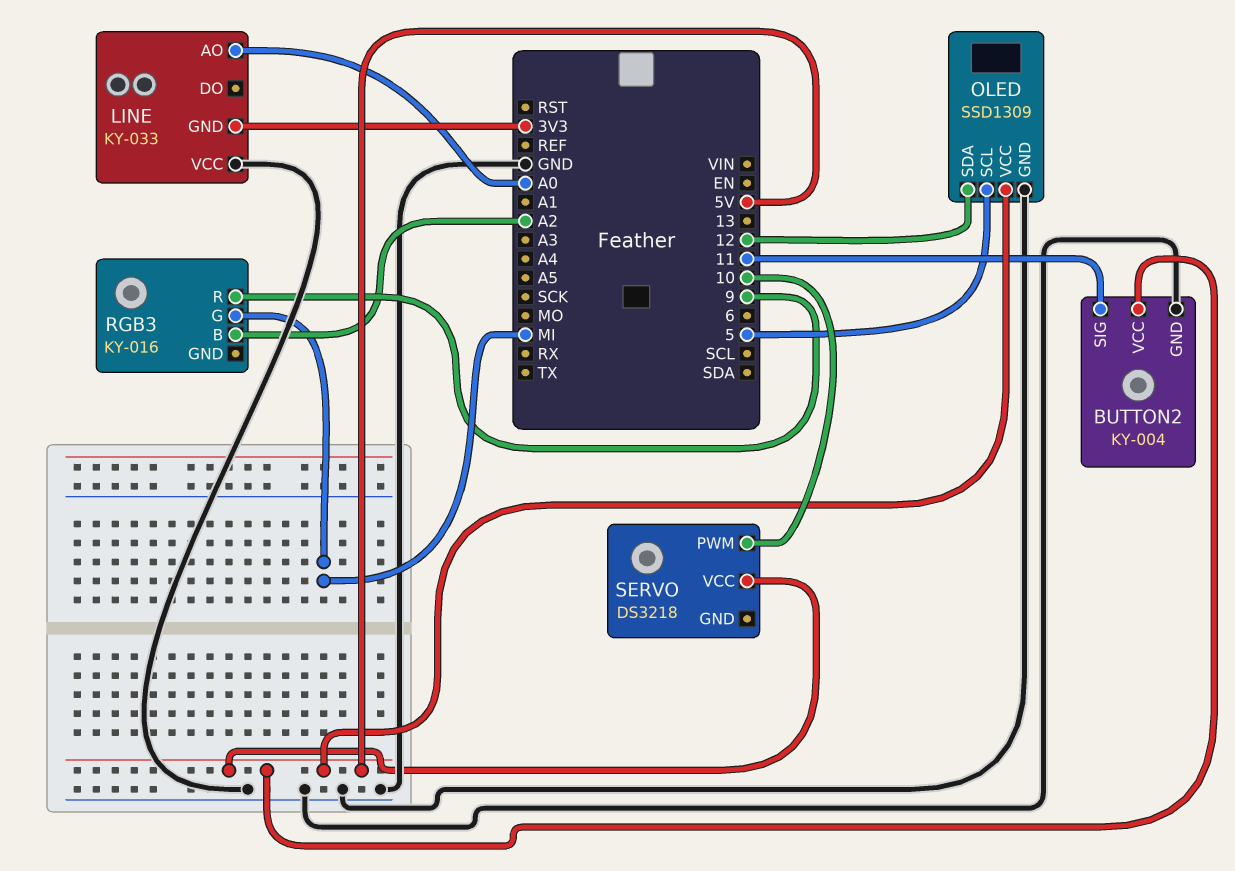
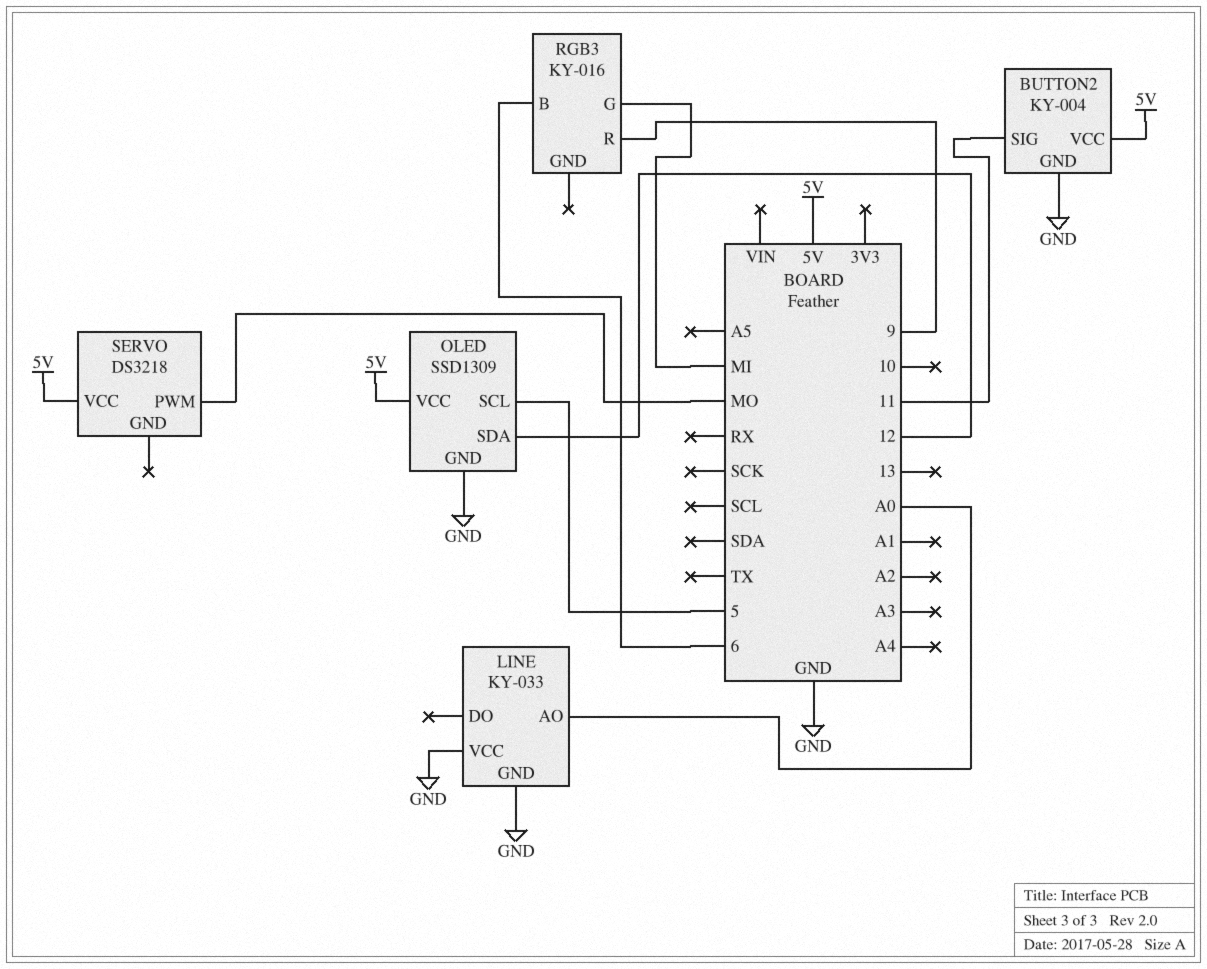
LINE pin GND: 3V3 -> GND
RGB3 pin B: A2 -> 6
SERVO pin PWM: 10 -> MO

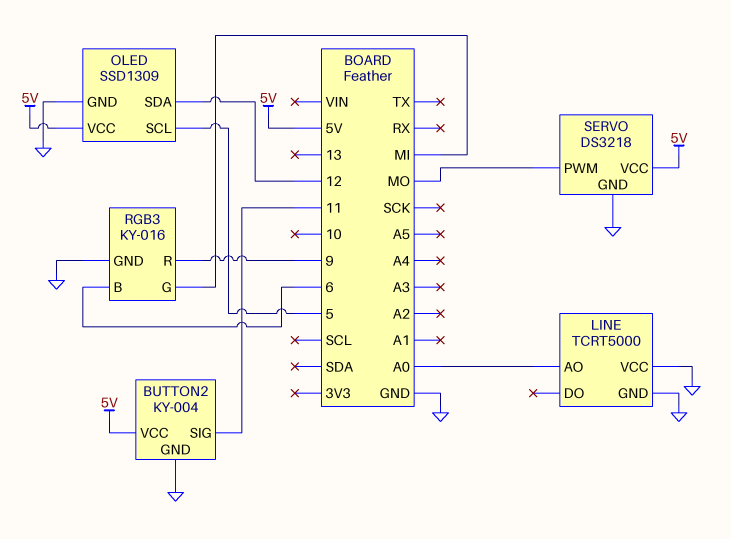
LINE: KY-033 -> TCRT5000
RGB3 pin GND: none -> GND
SERVO pin GND: none -> GND

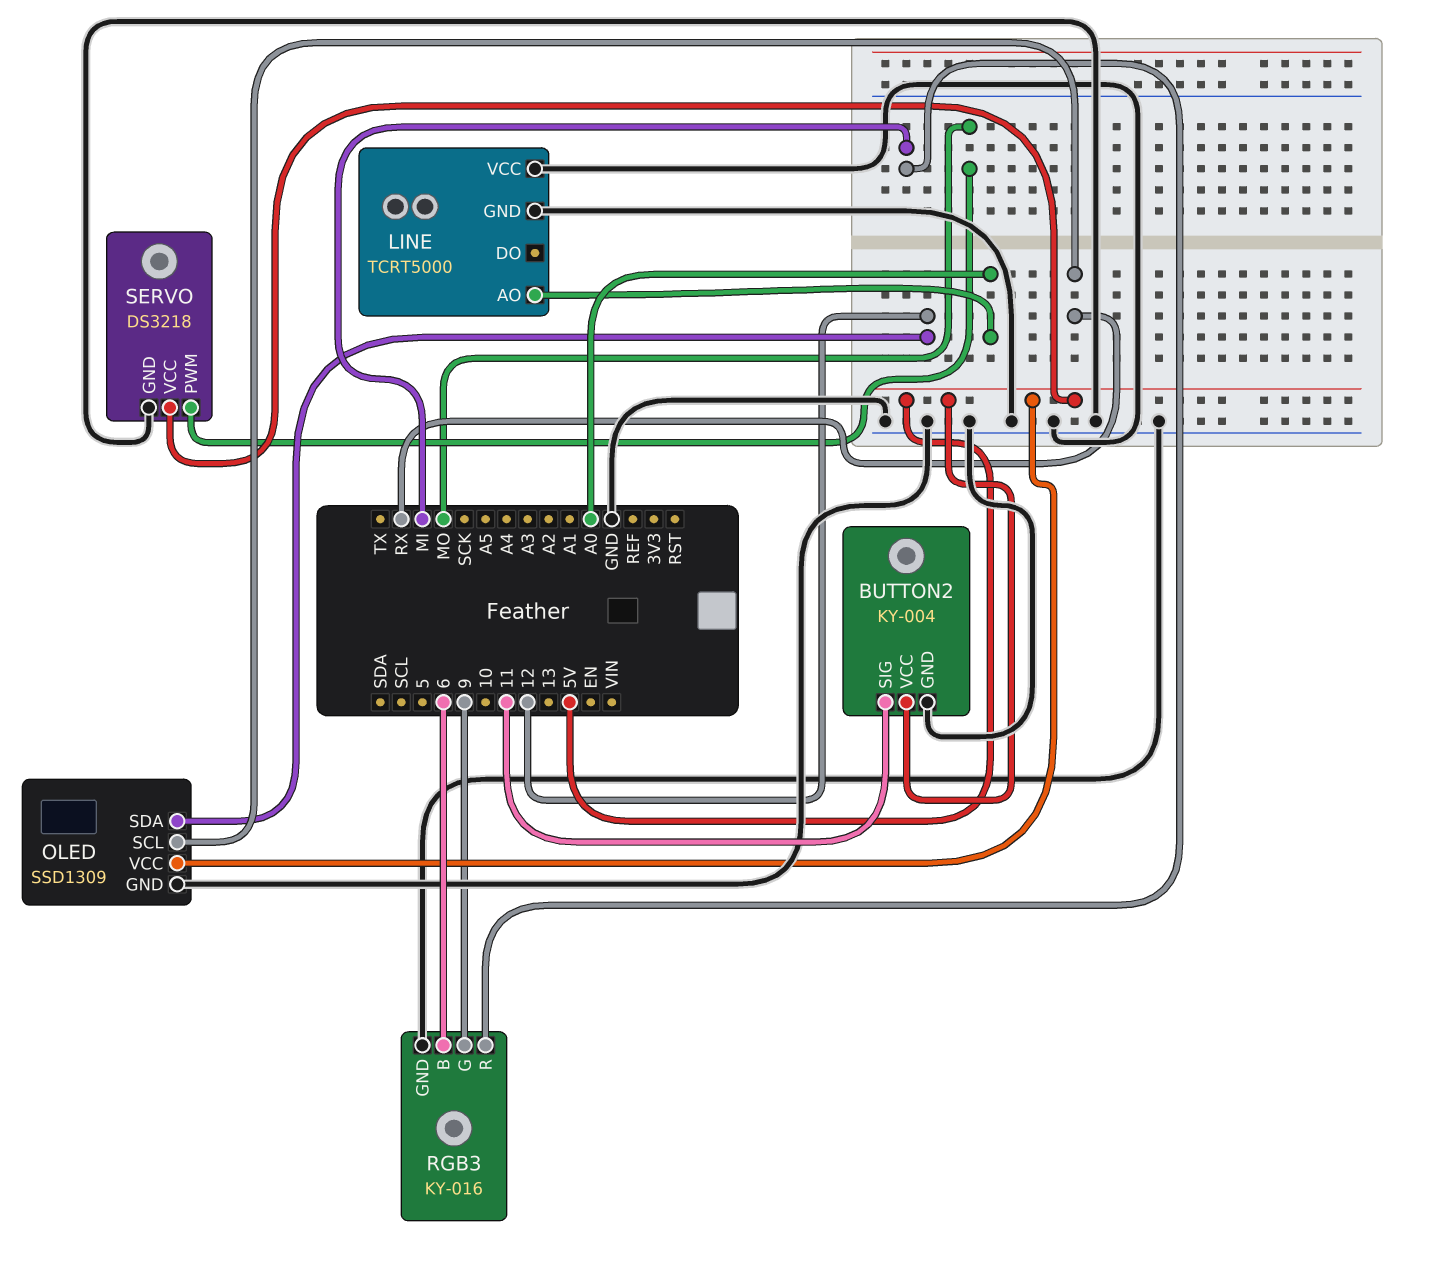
OLED pin SCL: 5 -> RX
RGB3 pin G: MI -> 9
RGB3 pin R: 9 -> MI

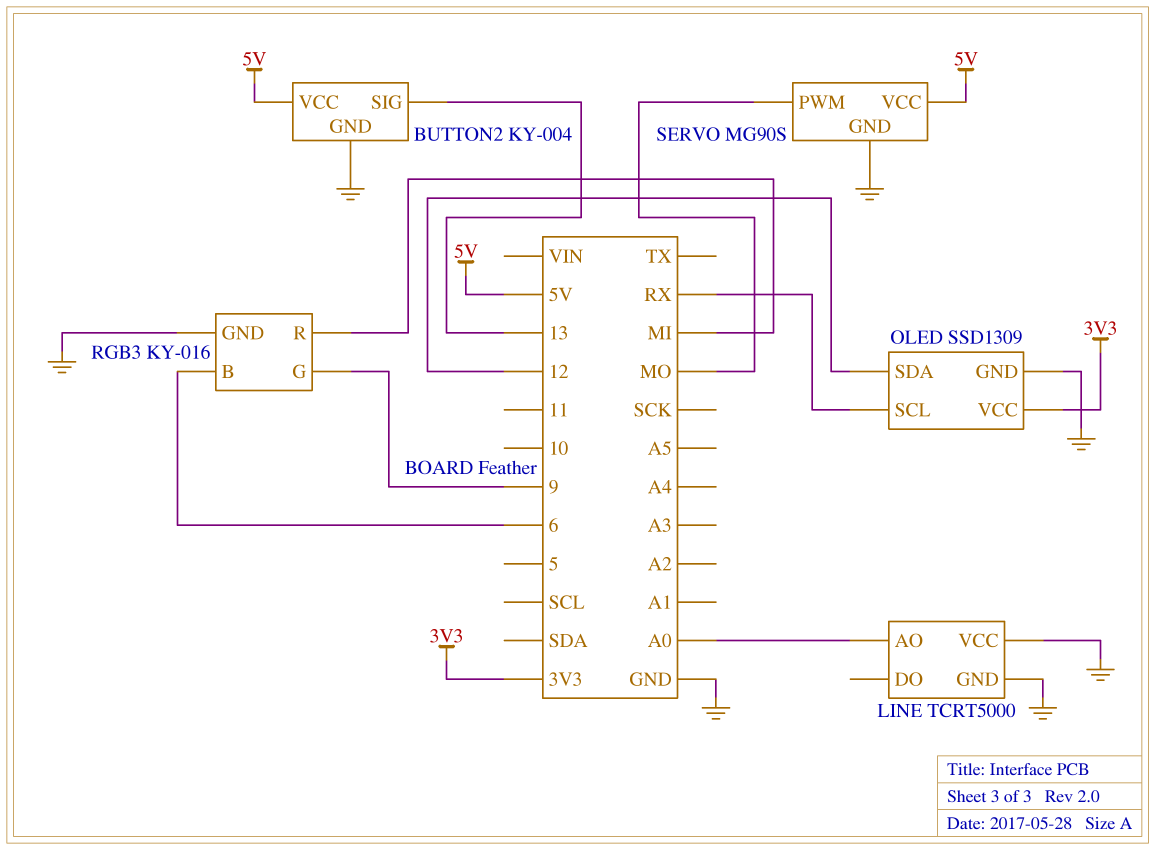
BUTTON2 pin SIG: 11 -> 13
OLED pin VCC: 5V -> 3V3
SERVO: DS3218 -> MG90S

